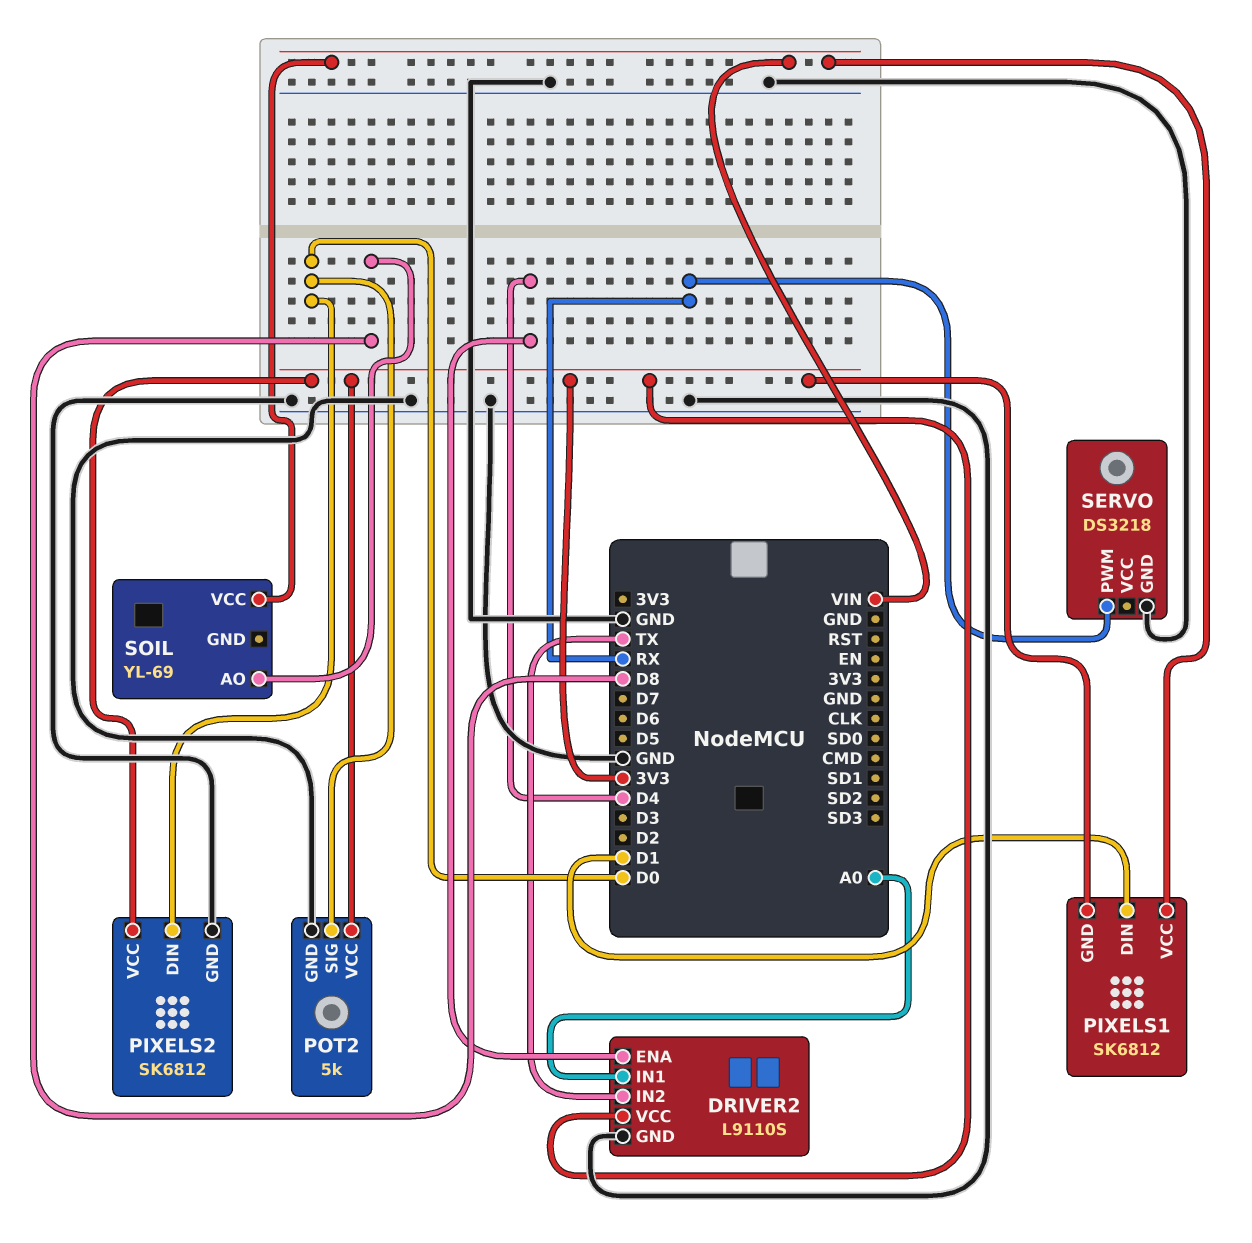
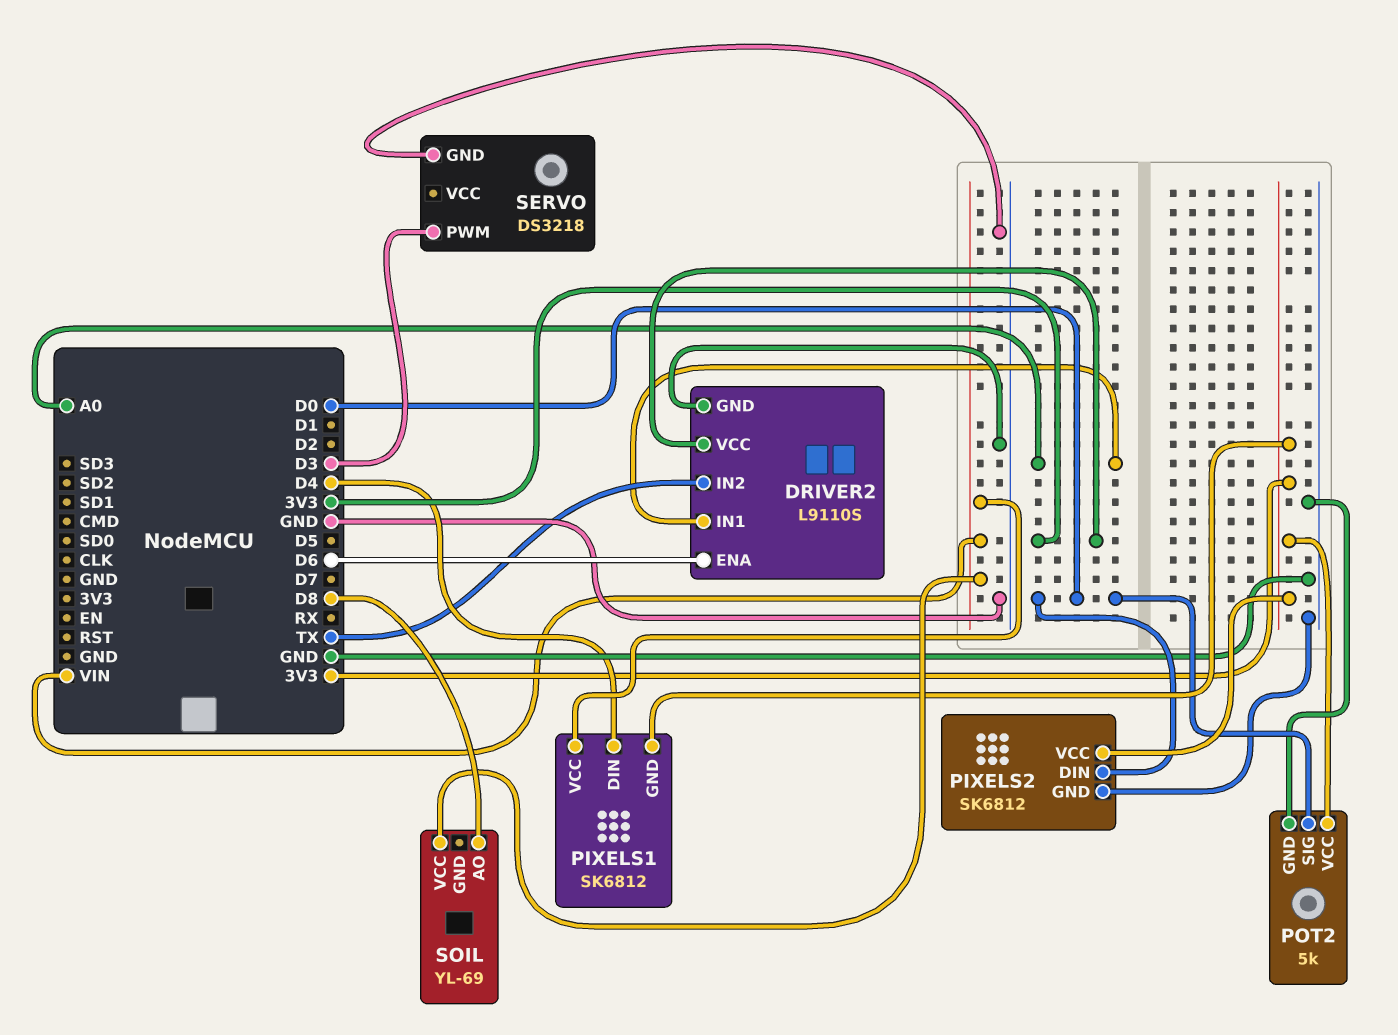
DRIVER2 pin ENA: D4 -> D6
PIXELS1 pin DIN: D1 -> D4
SERVO pin PWM: RX -> D3

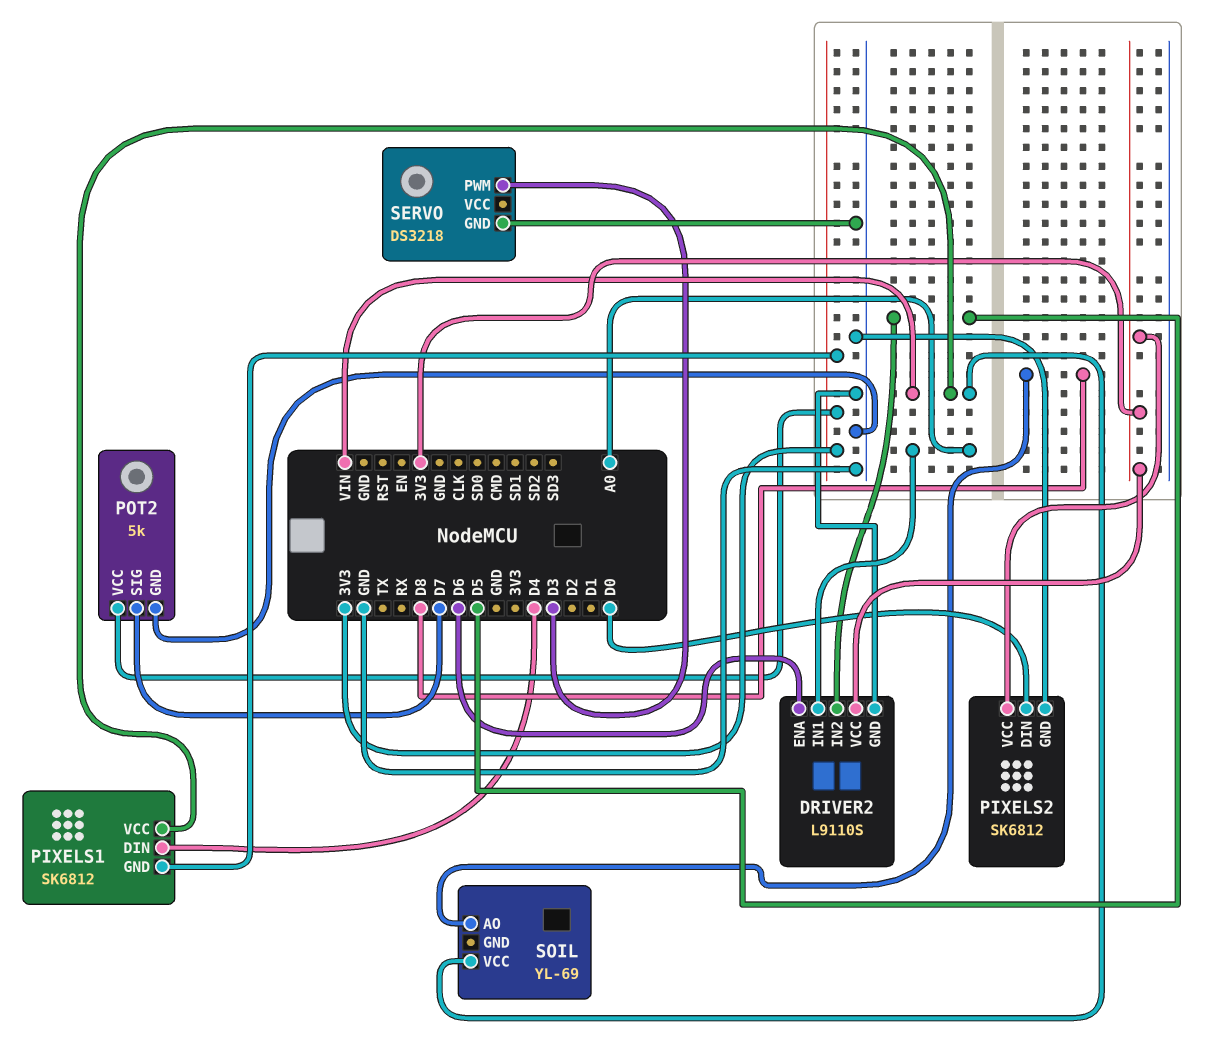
DRIVER2 pin IN2: TX -> D5
POT2 pin SIG: D0 -> D7

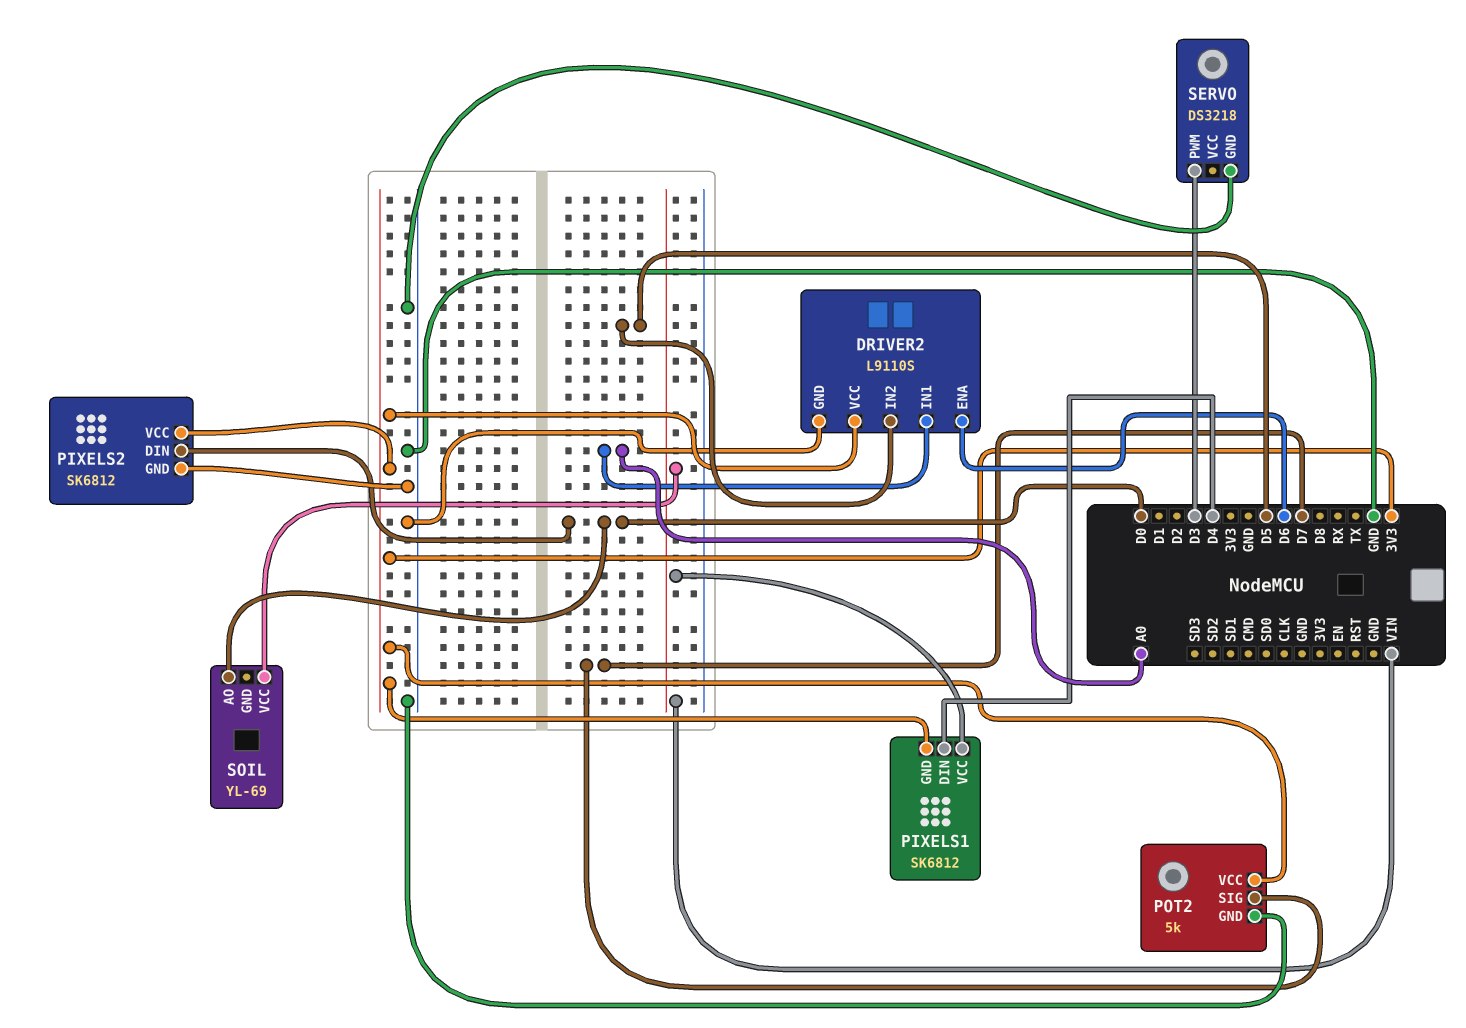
SOIL pin AO: D8 -> D0

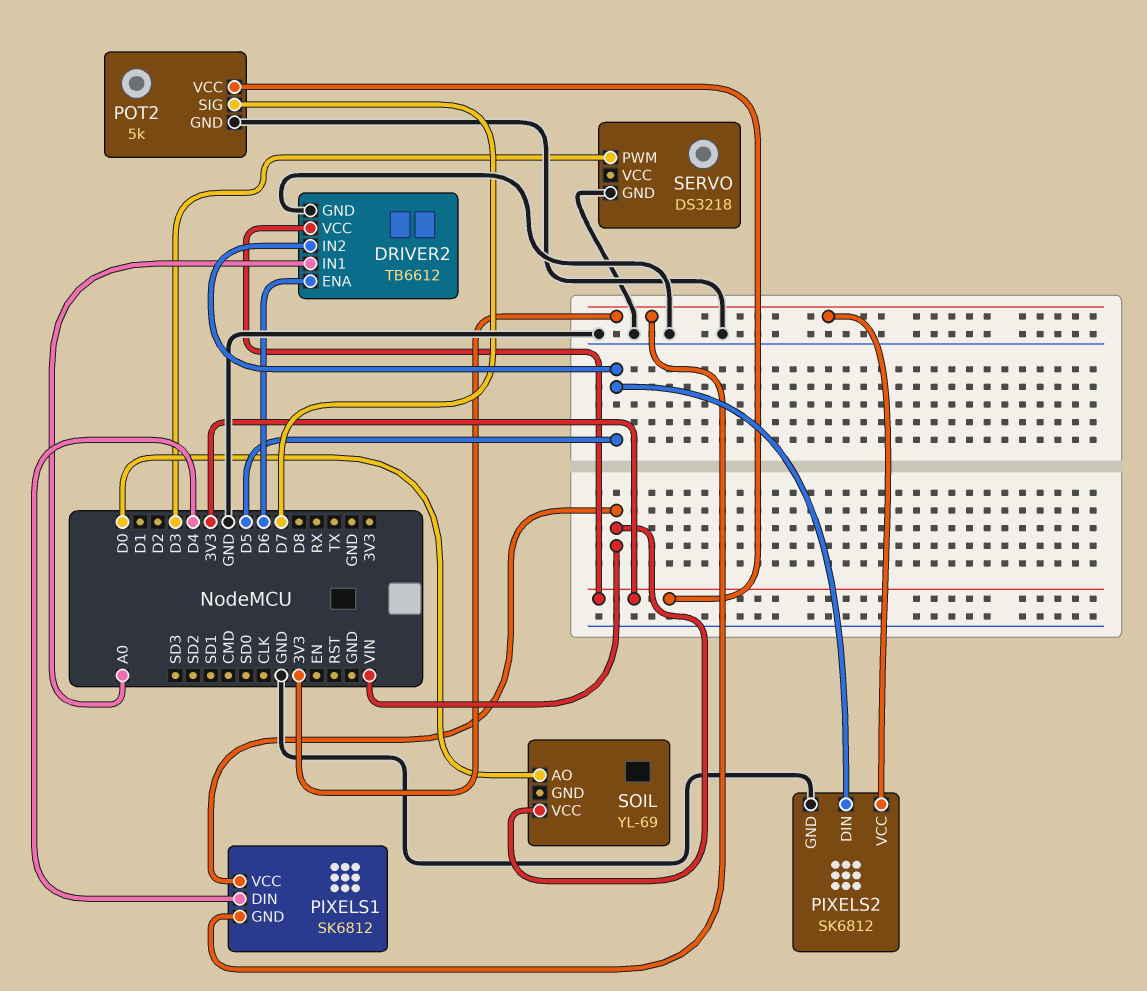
DRIVER2: L9110S -> TB6612
PIXELS2 pin DIN: D0 -> D5

